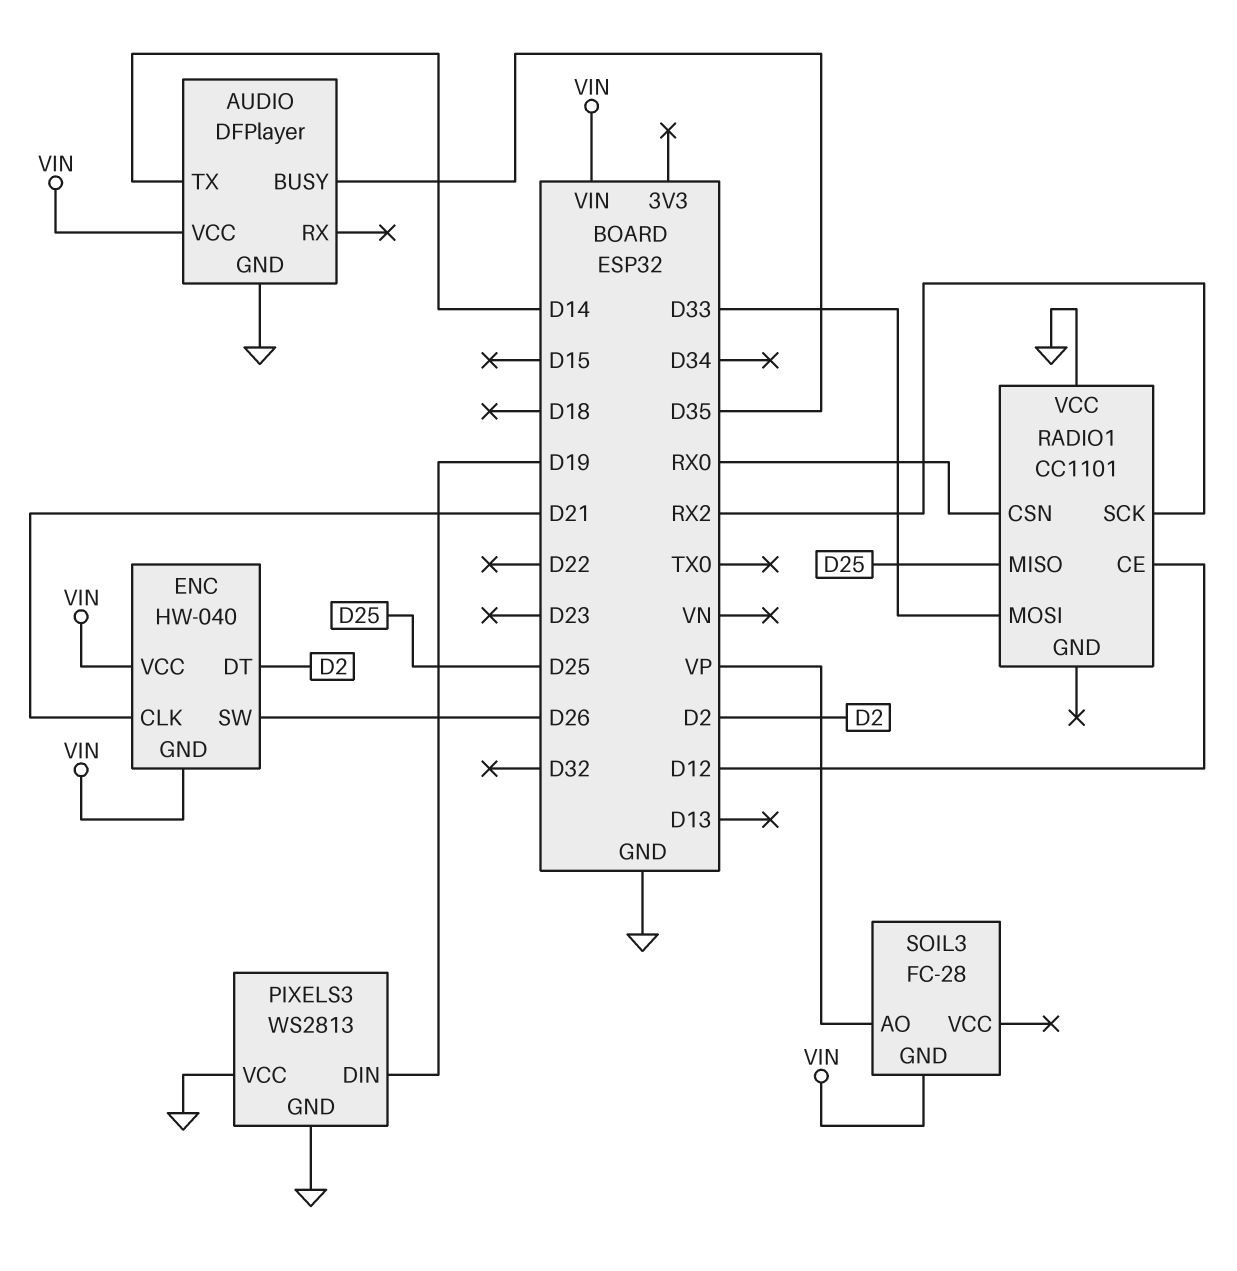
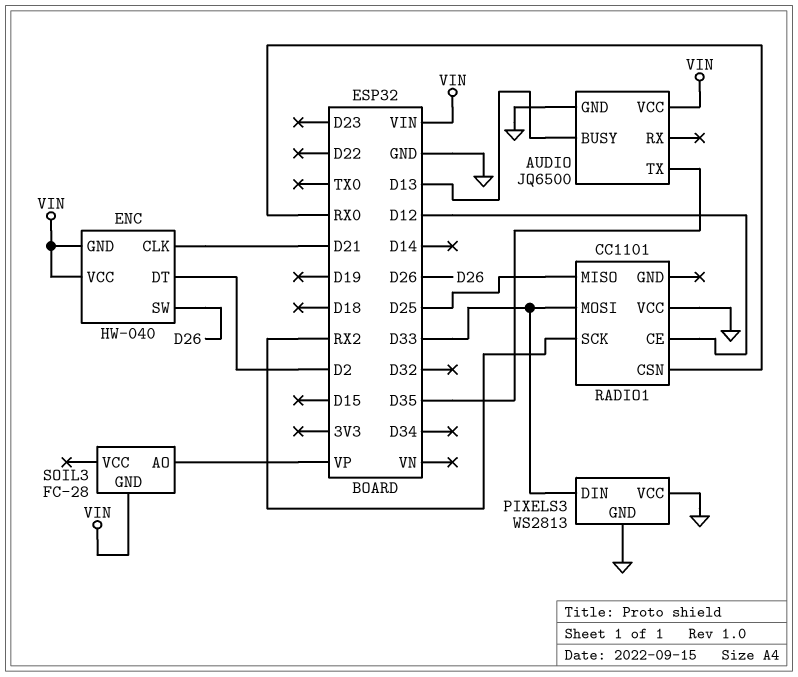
AUDIO: DFPlayer -> JQ6500
AUDIO pin BUSY: D35 -> D13
AUDIO pin TX: D14 -> D35
PIXELS3 pin DIN: D19 -> D33

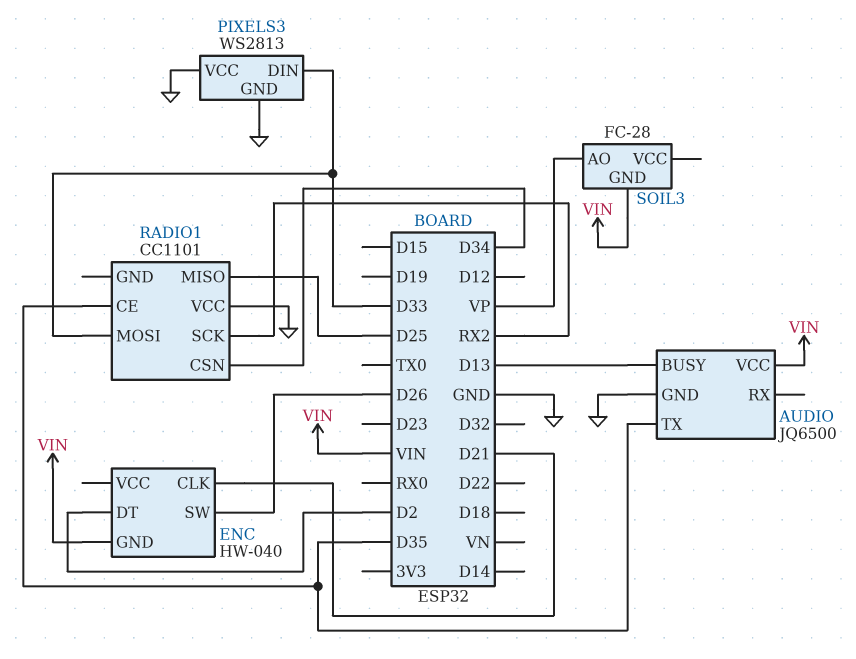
ENC pin VCC: VIN -> none
RADIO1 pin CE: D12 -> D35
RADIO1 pin CSN: RX0 -> D34

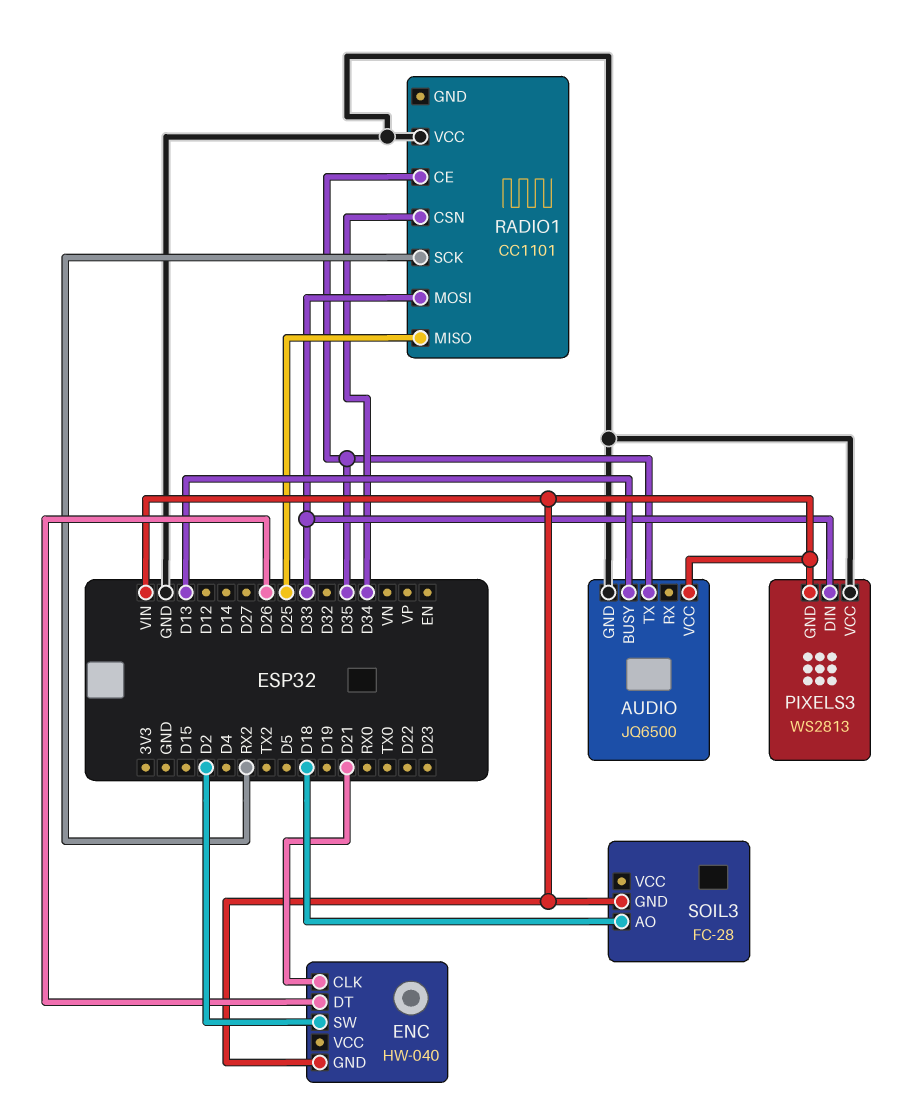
ENC pin DT: D2 -> D26
ENC pin SW: D26 -> D2
PIXELS3 pin GND: GND -> VIN
SOIL3 pin AO: VP -> D18

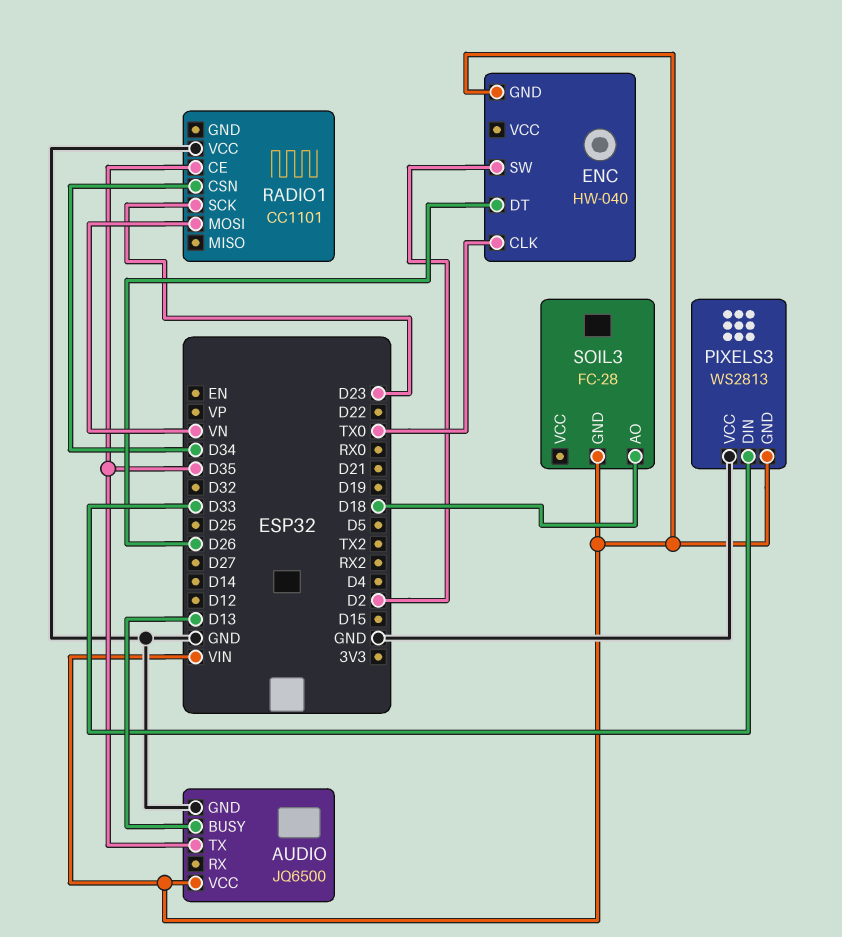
ENC pin CLK: D21 -> TX0
RADIO1 pin MISO: D25 -> none
RADIO1 pin MOSI: D33 -> VN
RADIO1 pin SCK: RX2 -> D23

